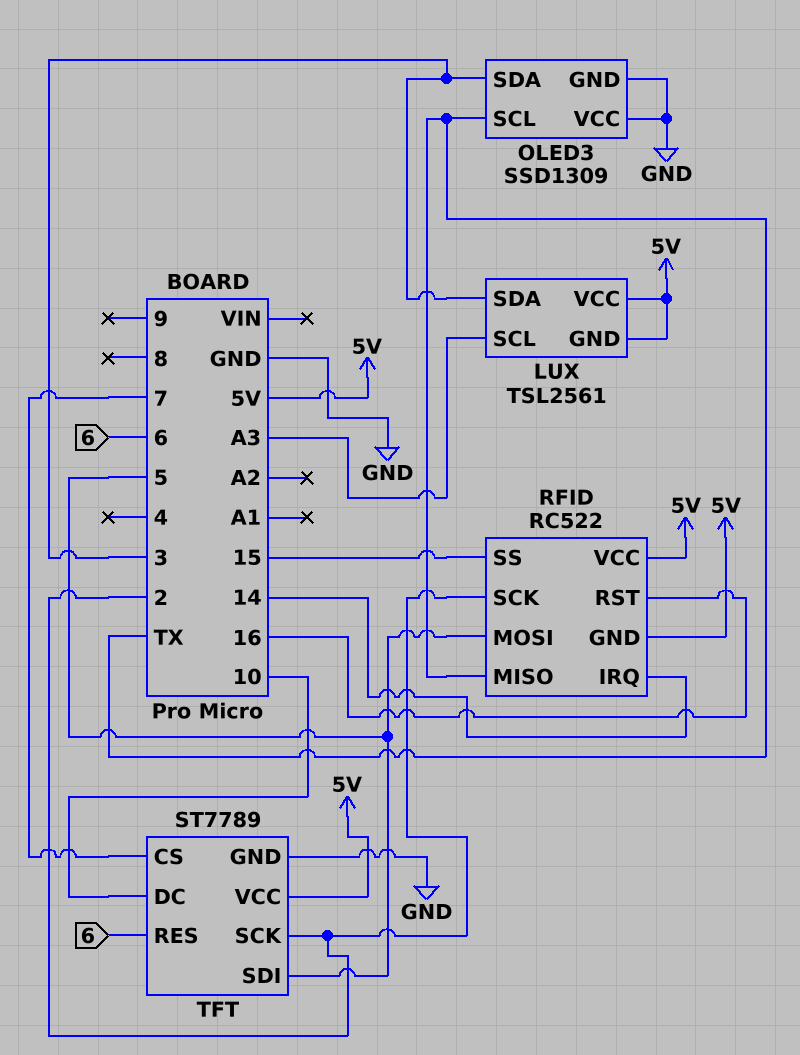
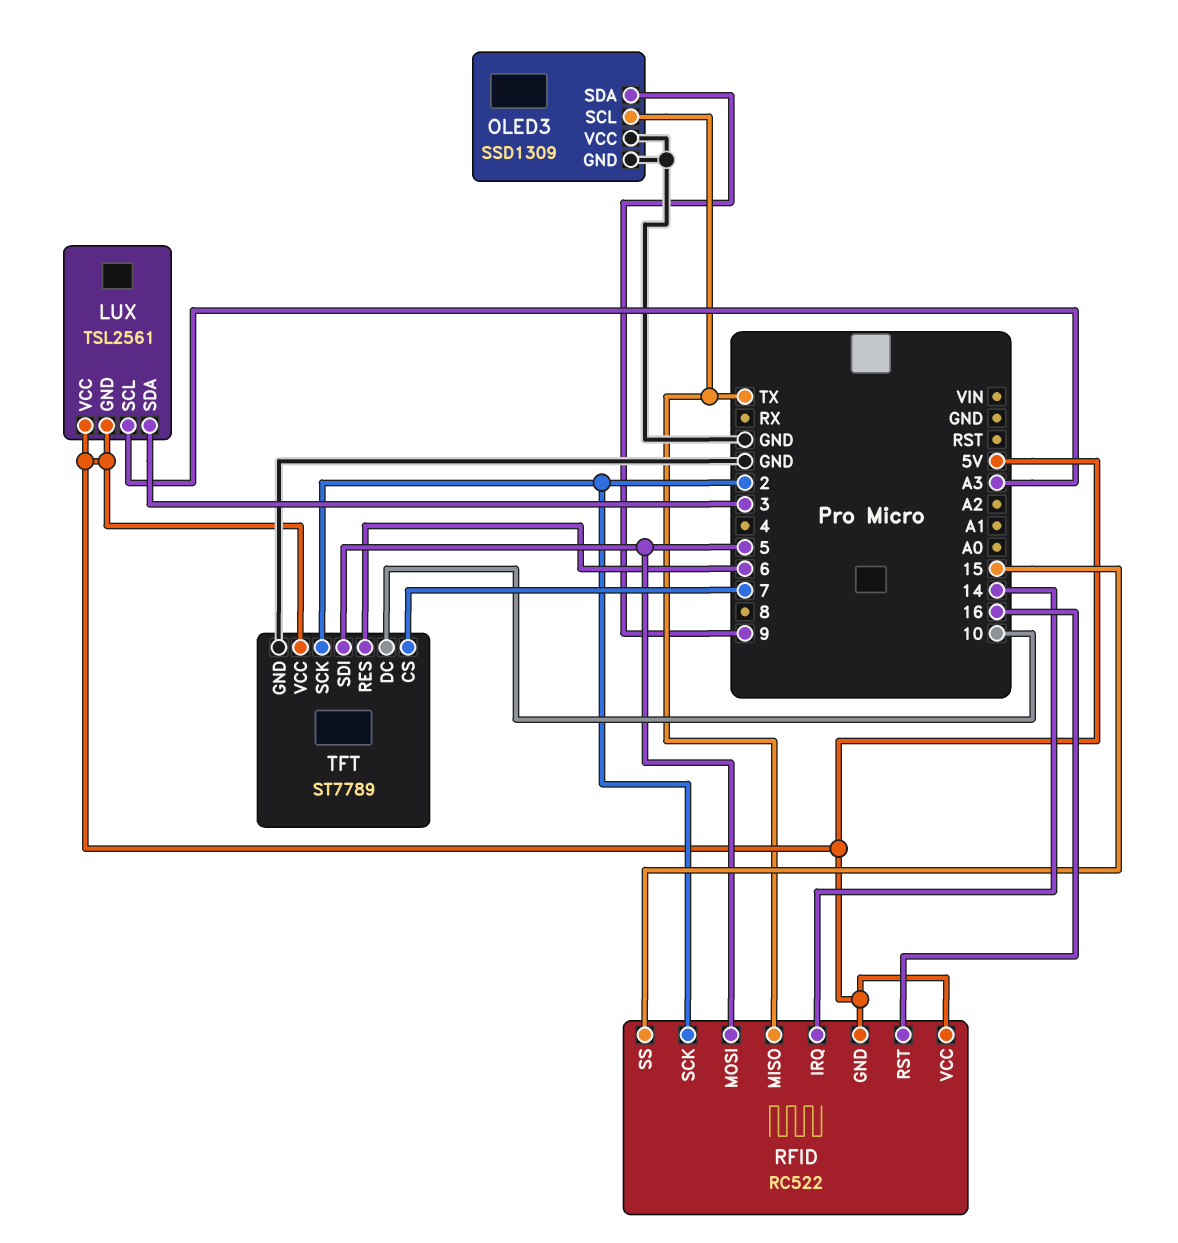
OLED3 pin SDA: 3 -> 9

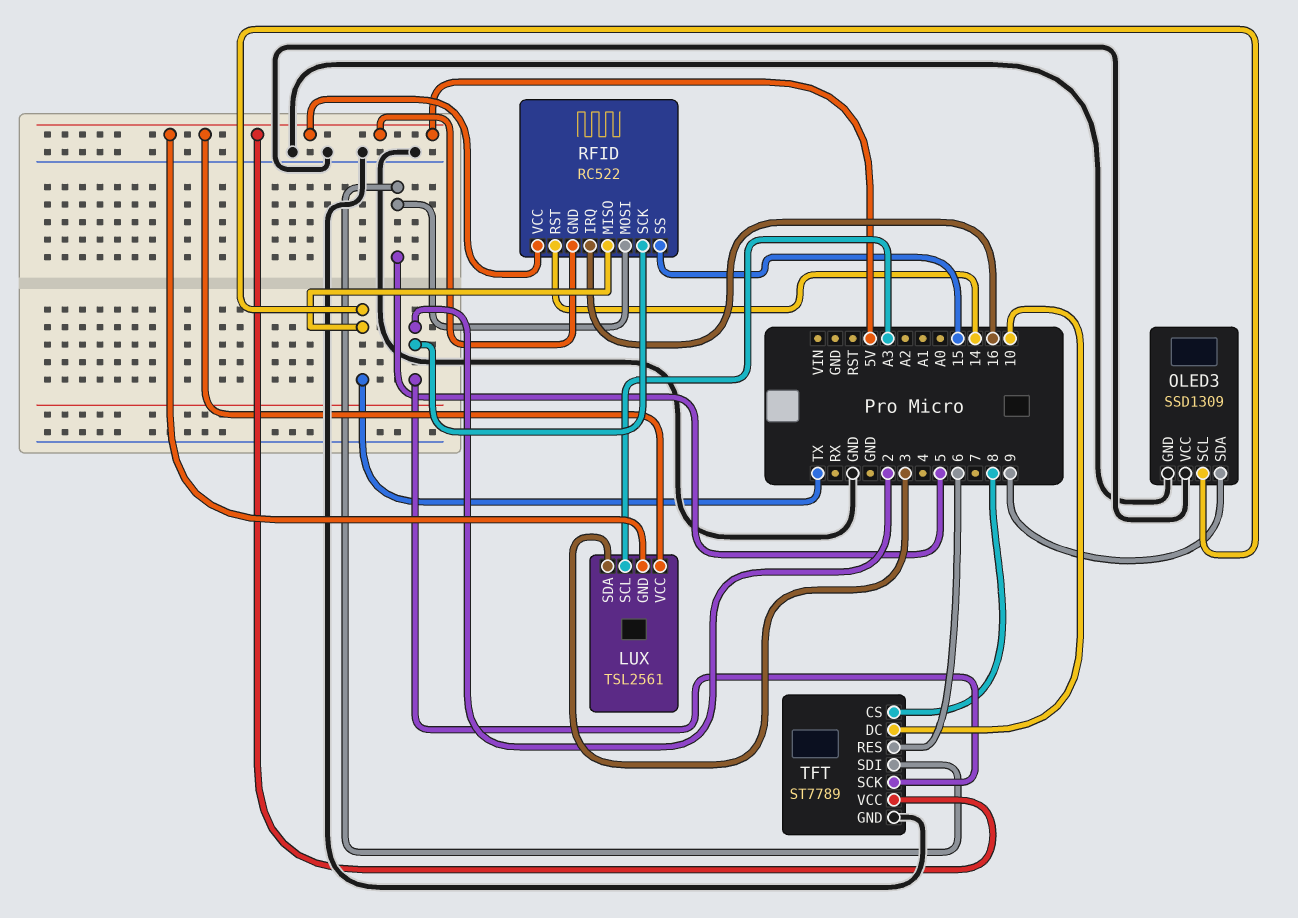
RFID pin IRQ: 14 -> 16
RFID pin RST: 16 -> 14
TFT pin CS: 7 -> 8

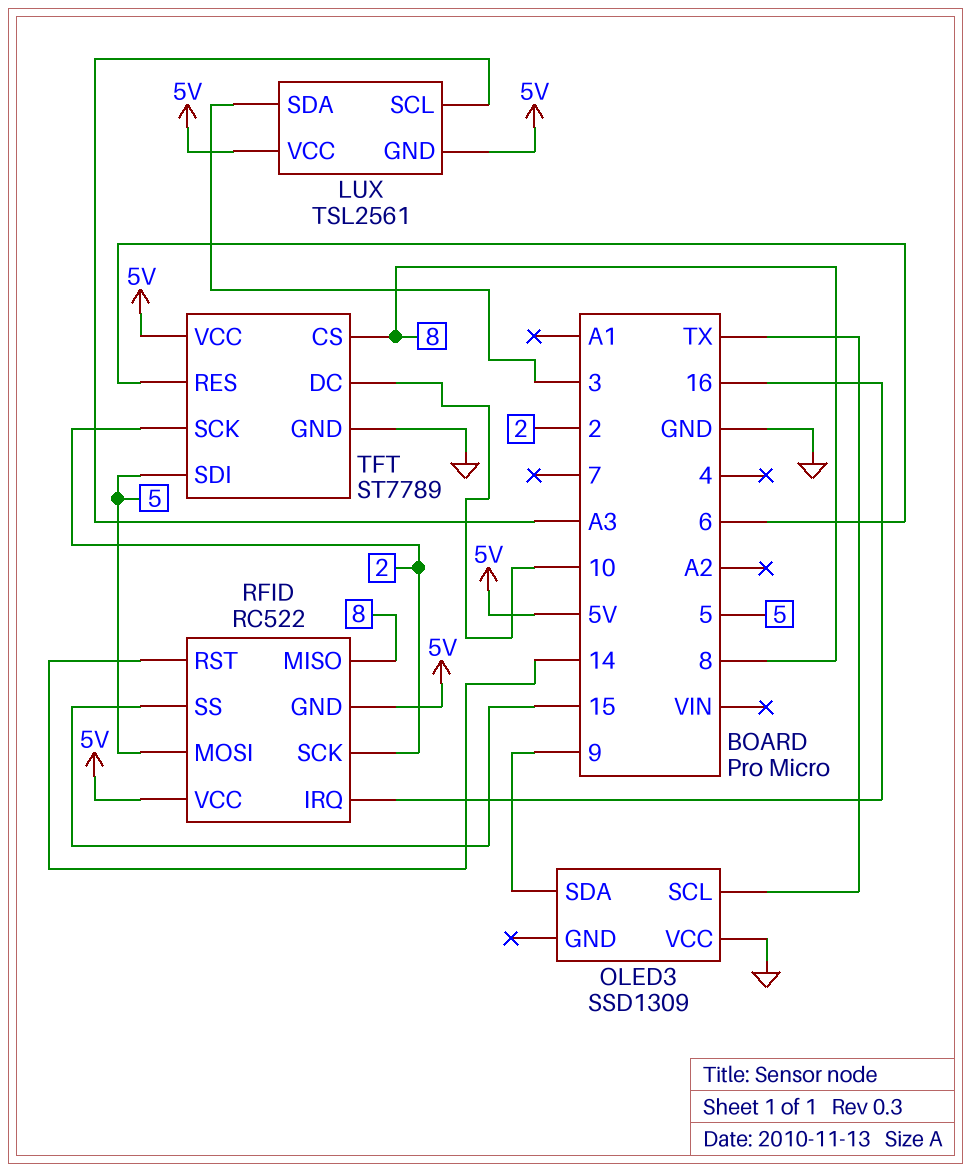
OLED3 pin GND: GND -> none
RFID pin MISO: TX -> 8

